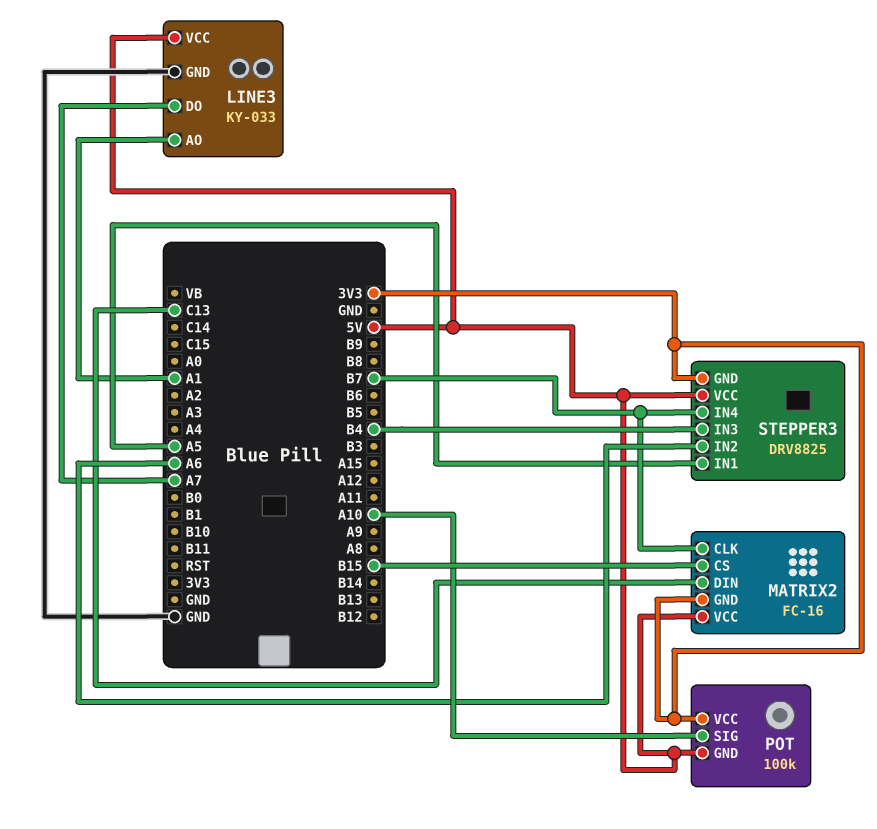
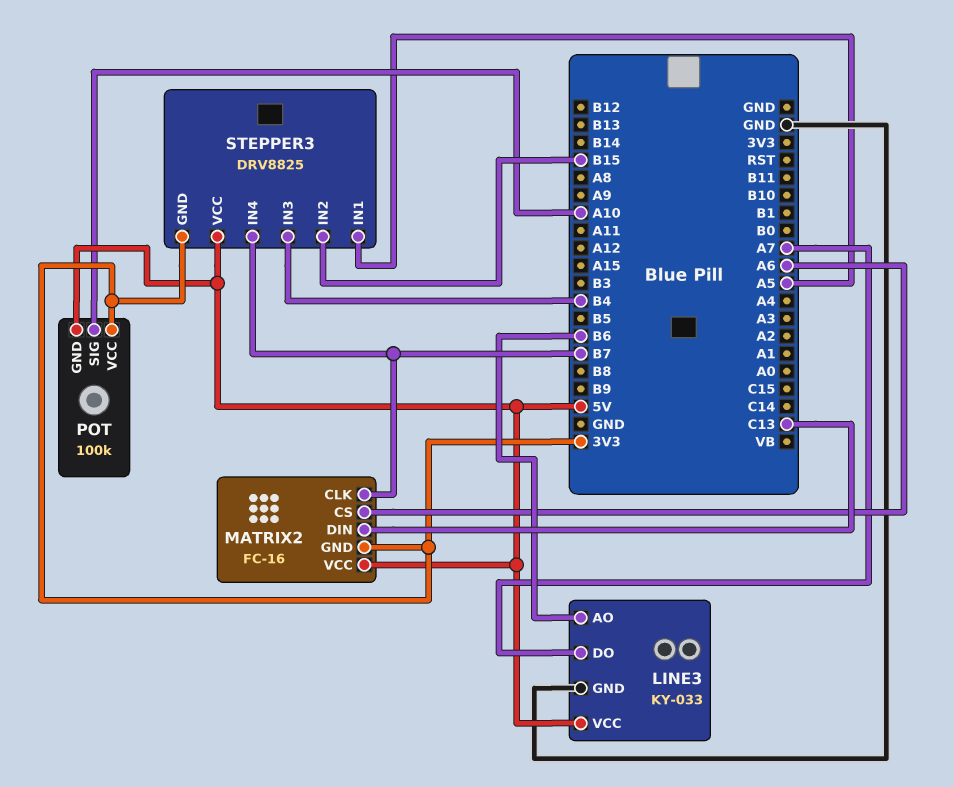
LINE3 pin AO: A1 -> B6
MATRIX2 pin CS: B15 -> A6
STEPPER3 pin IN2: A6 -> B15

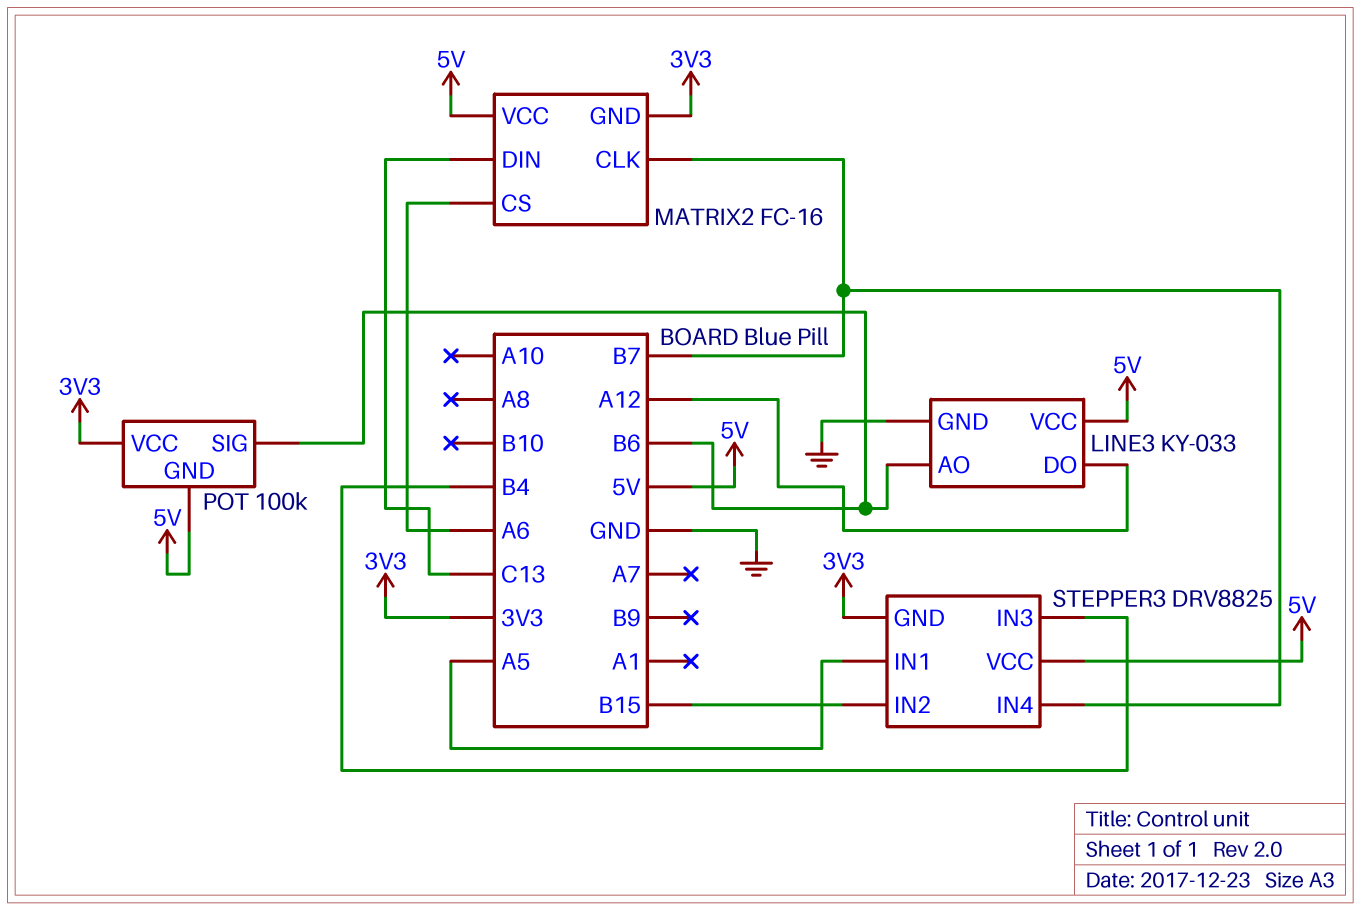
LINE3 pin DO: A7 -> A12
POT pin SIG: A10 -> B6

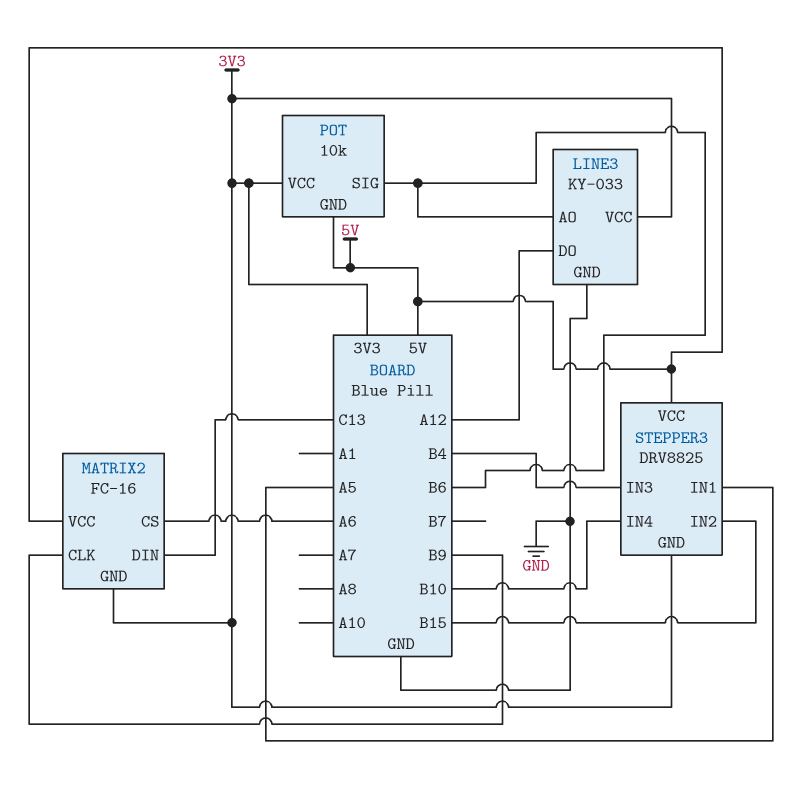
LINE3 pin VCC: 5V -> 3V3
MATRIX2 pin CLK: B7 -> B9
POT: 100k -> 10k
STEPPER3 pin IN4: B7 -> B10

